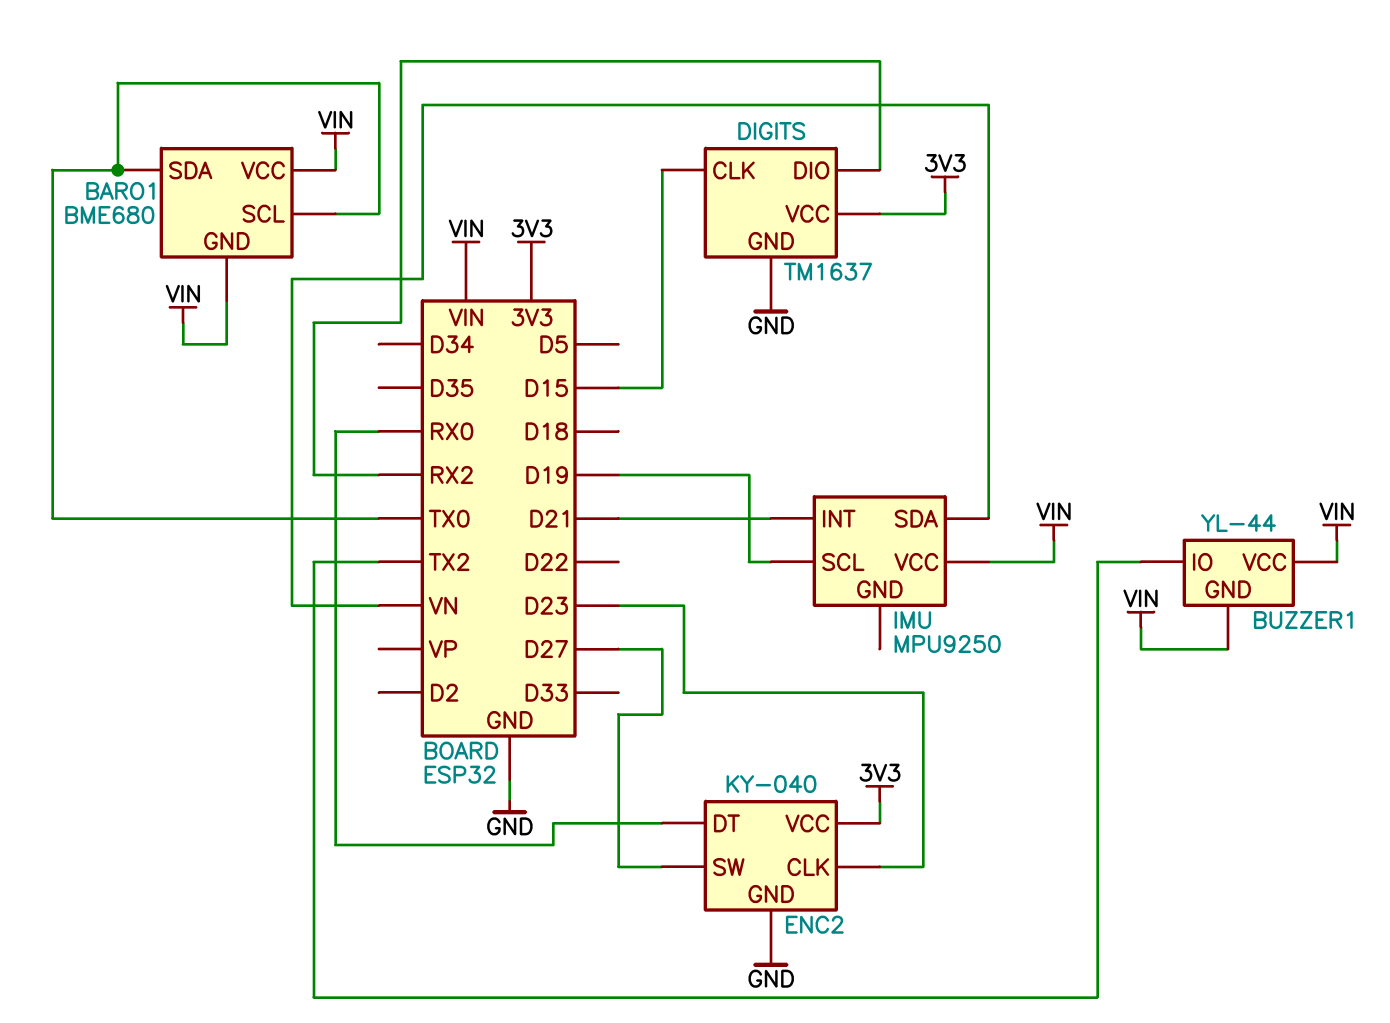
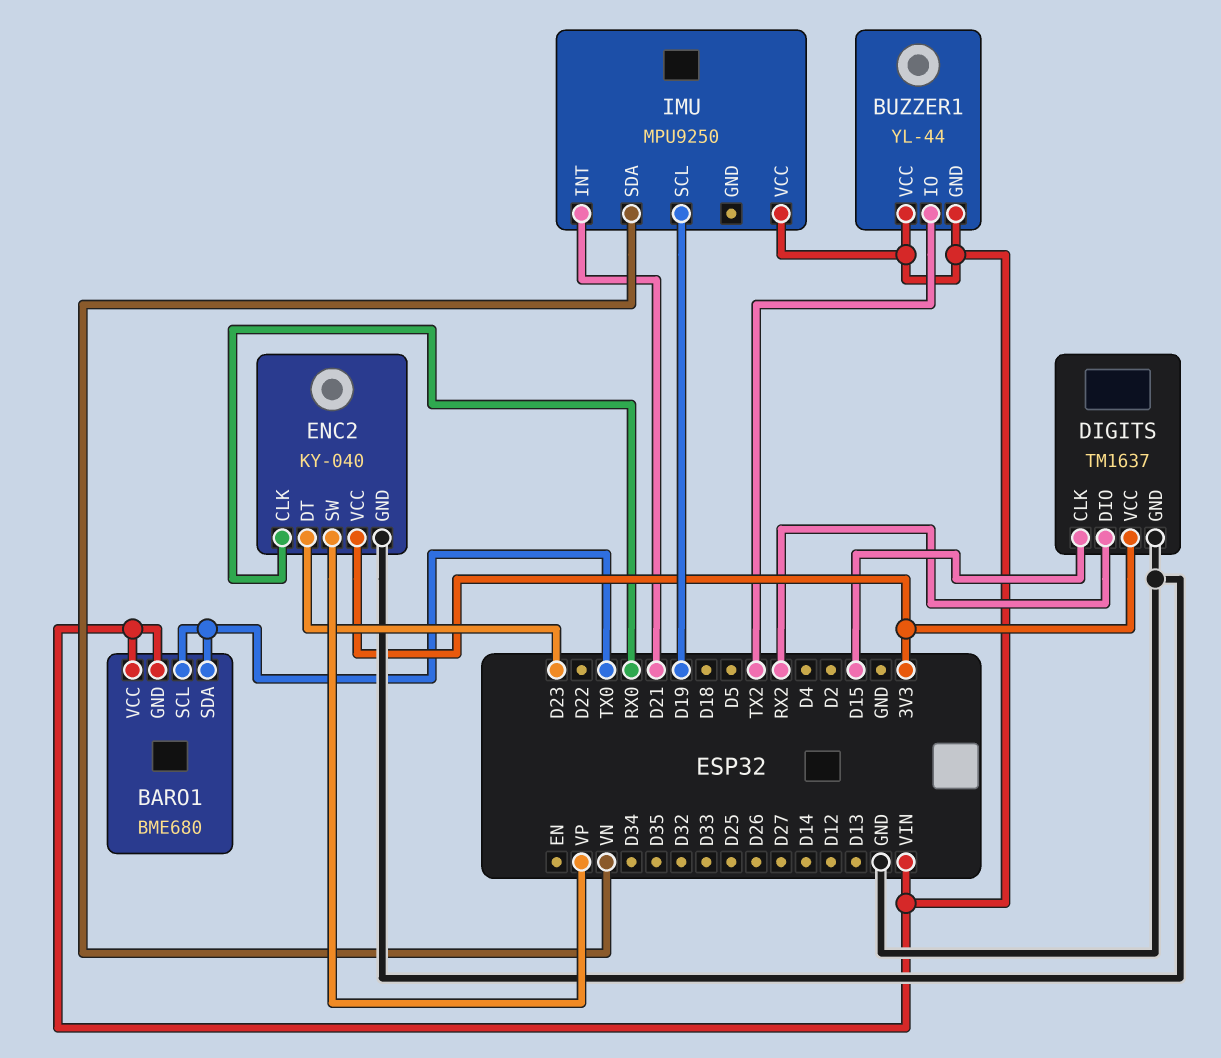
ENC2 pin CLK: D23 -> RX0
ENC2 pin DT: RX0 -> D23
ENC2 pin SW: D27 -> VP

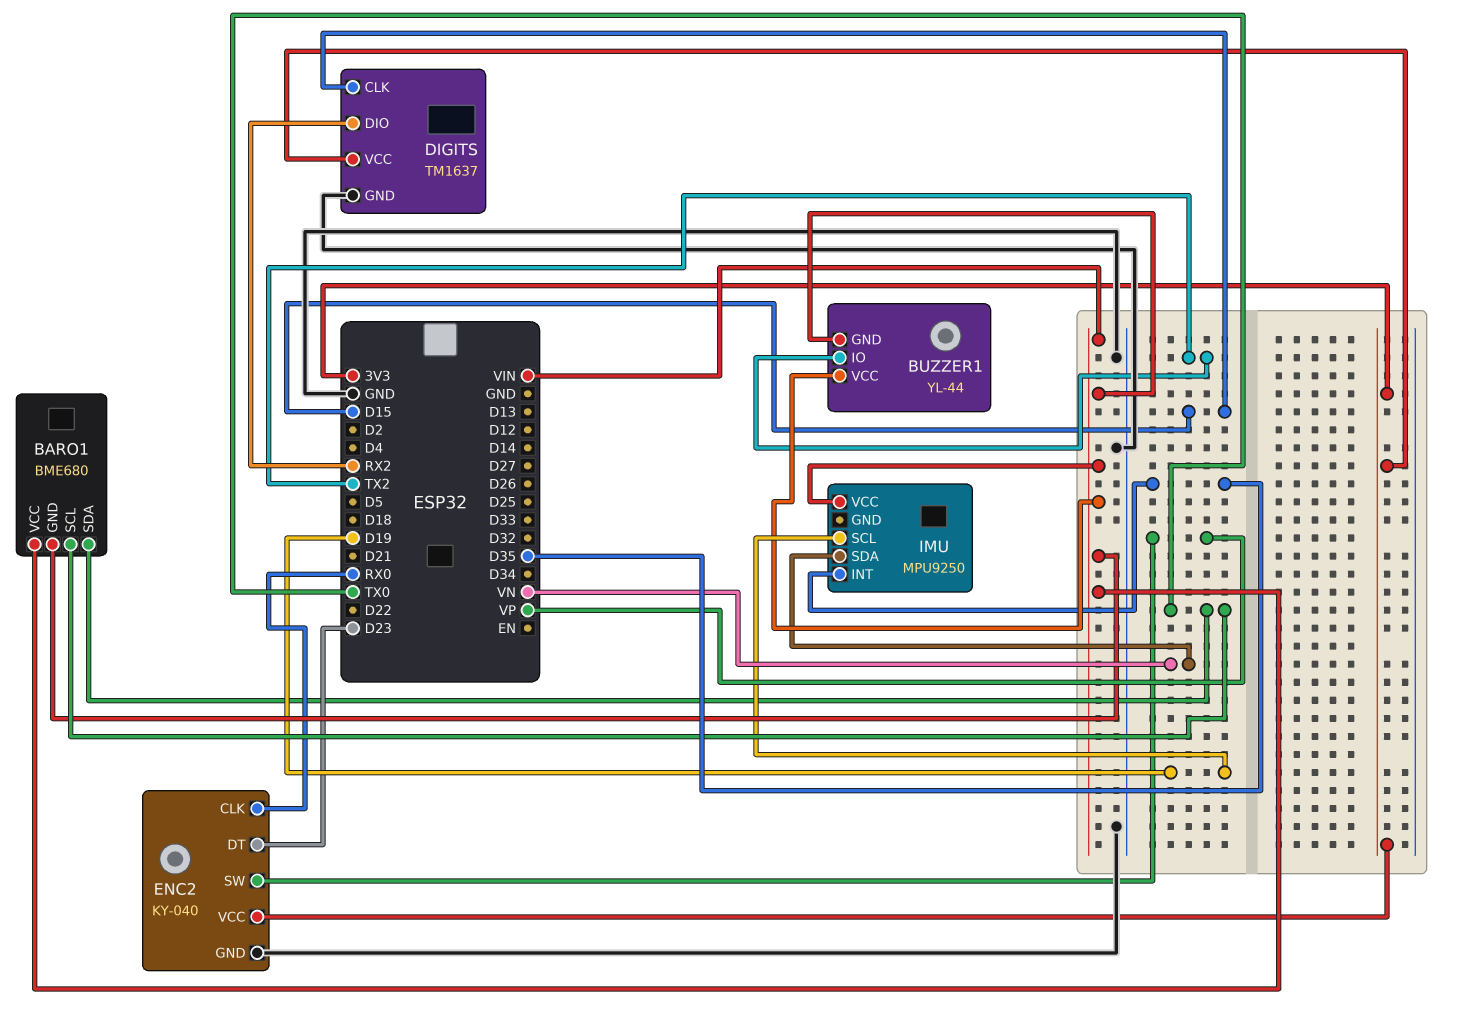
IMU pin INT: D21 -> D35

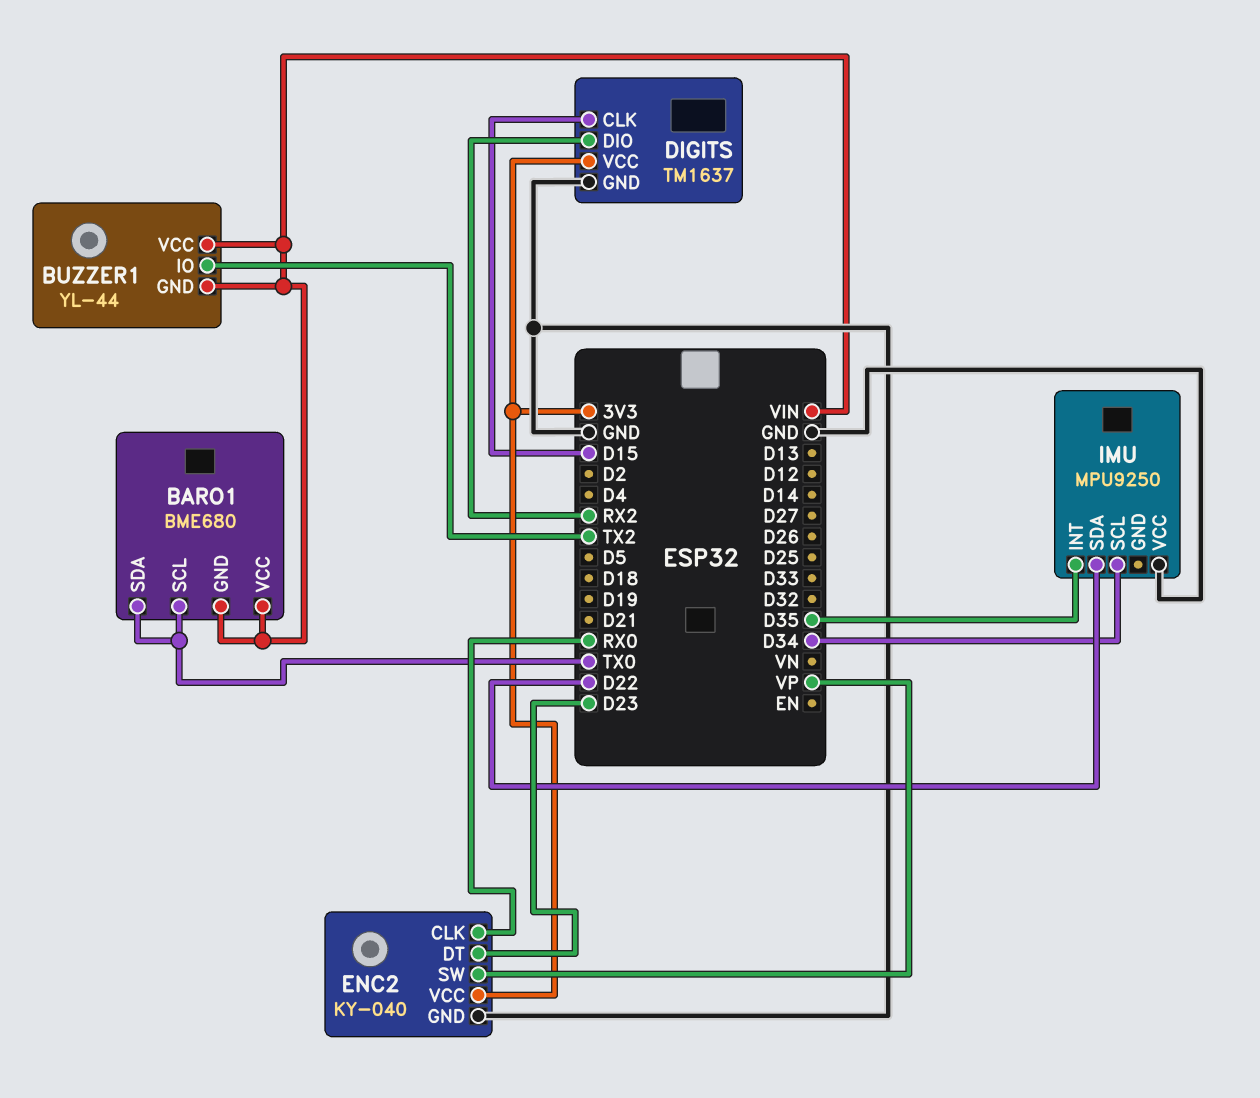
IMU pin SCL: D19 -> D34
IMU pin SDA: VN -> D22
IMU pin VCC: VIN -> GND

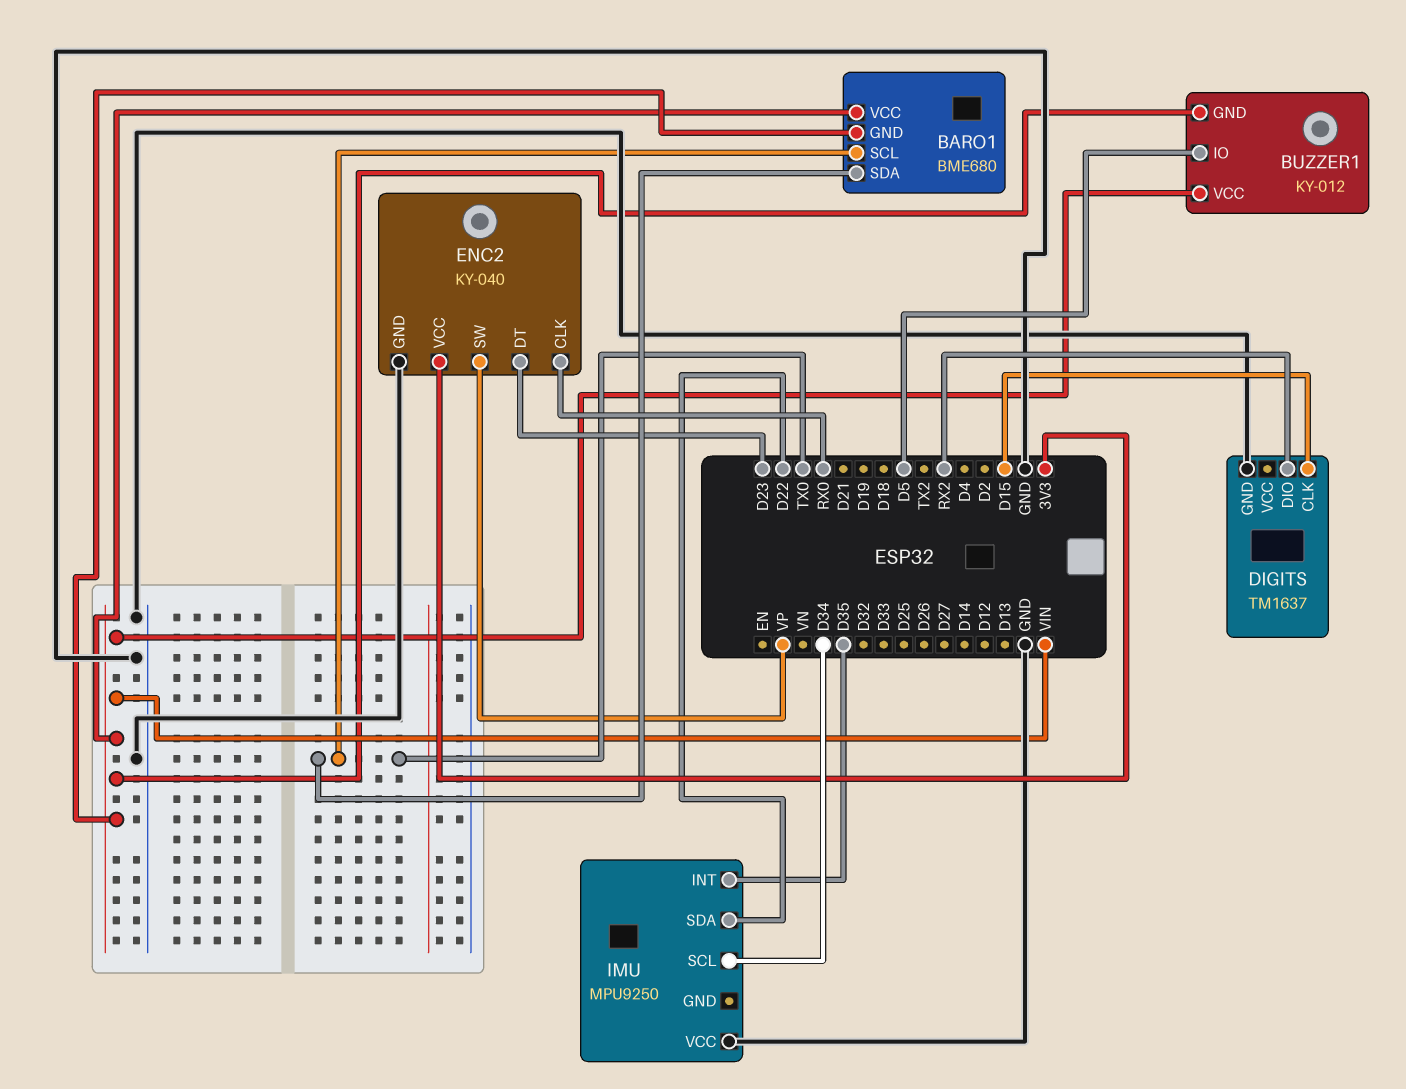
BUZZER1: YL-44 -> KY-012
BUZZER1 pin IO: TX2 -> D5
DIGITS pin VCC: 3V3 -> none

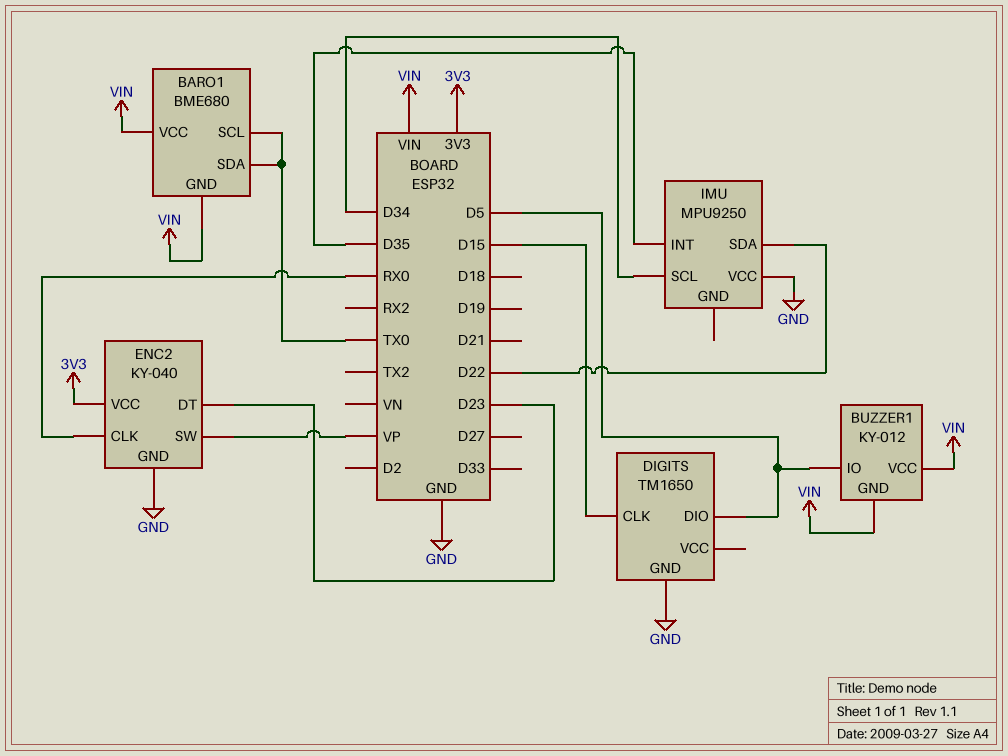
DIGITS: TM1637 -> TM1650
DIGITS pin DIO: RX2 -> D5

